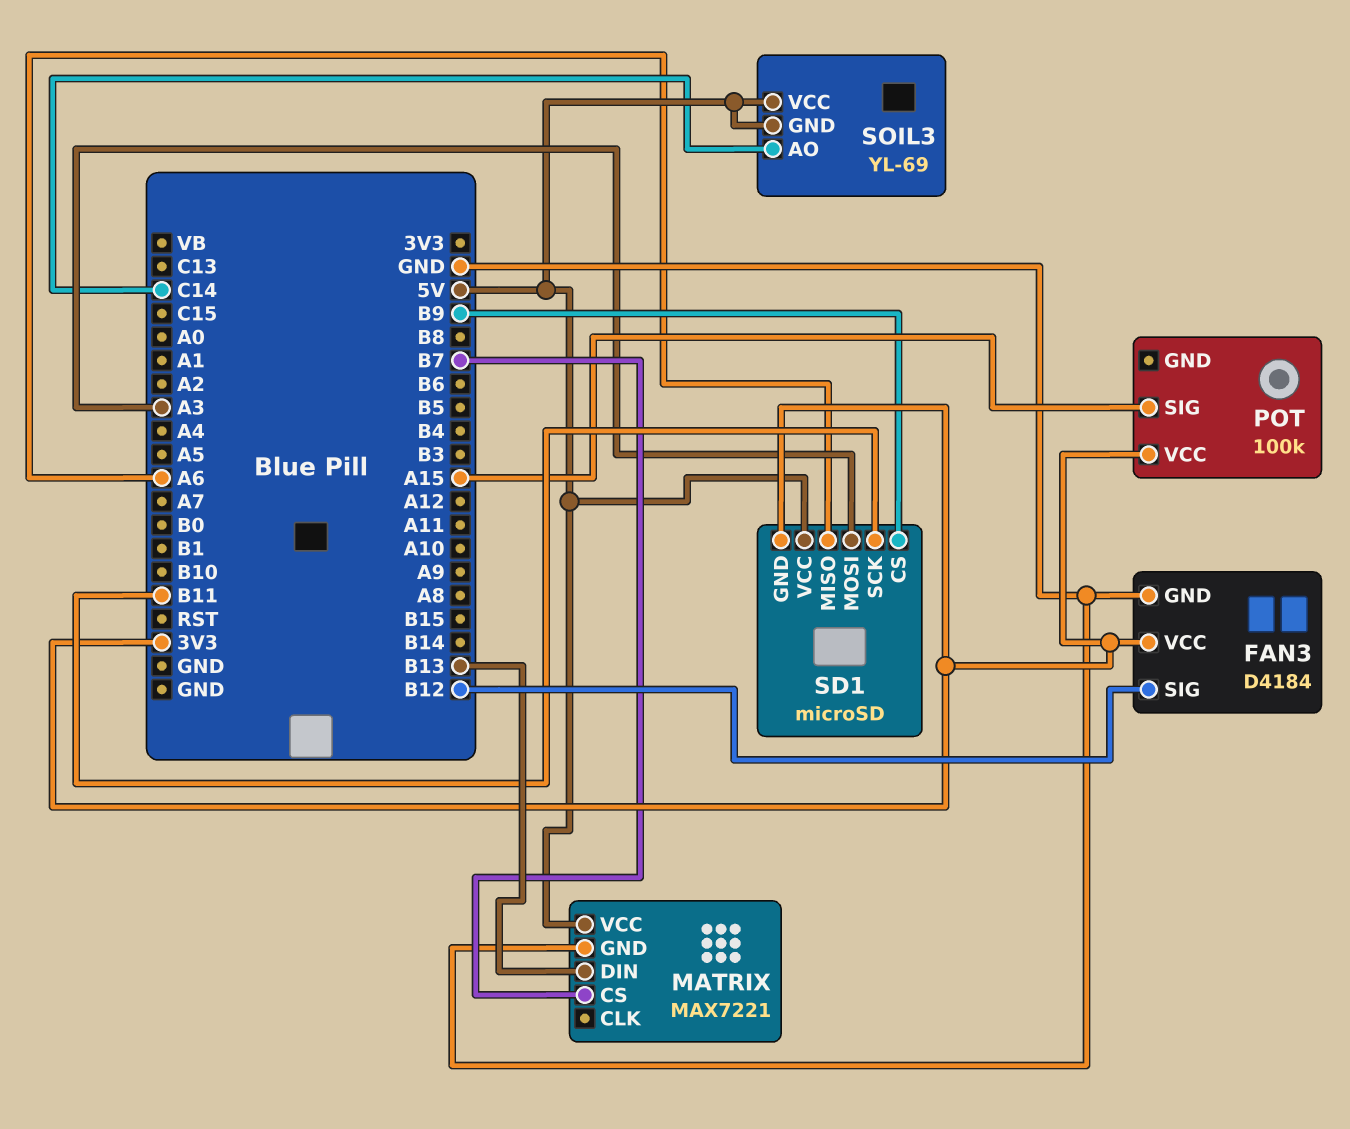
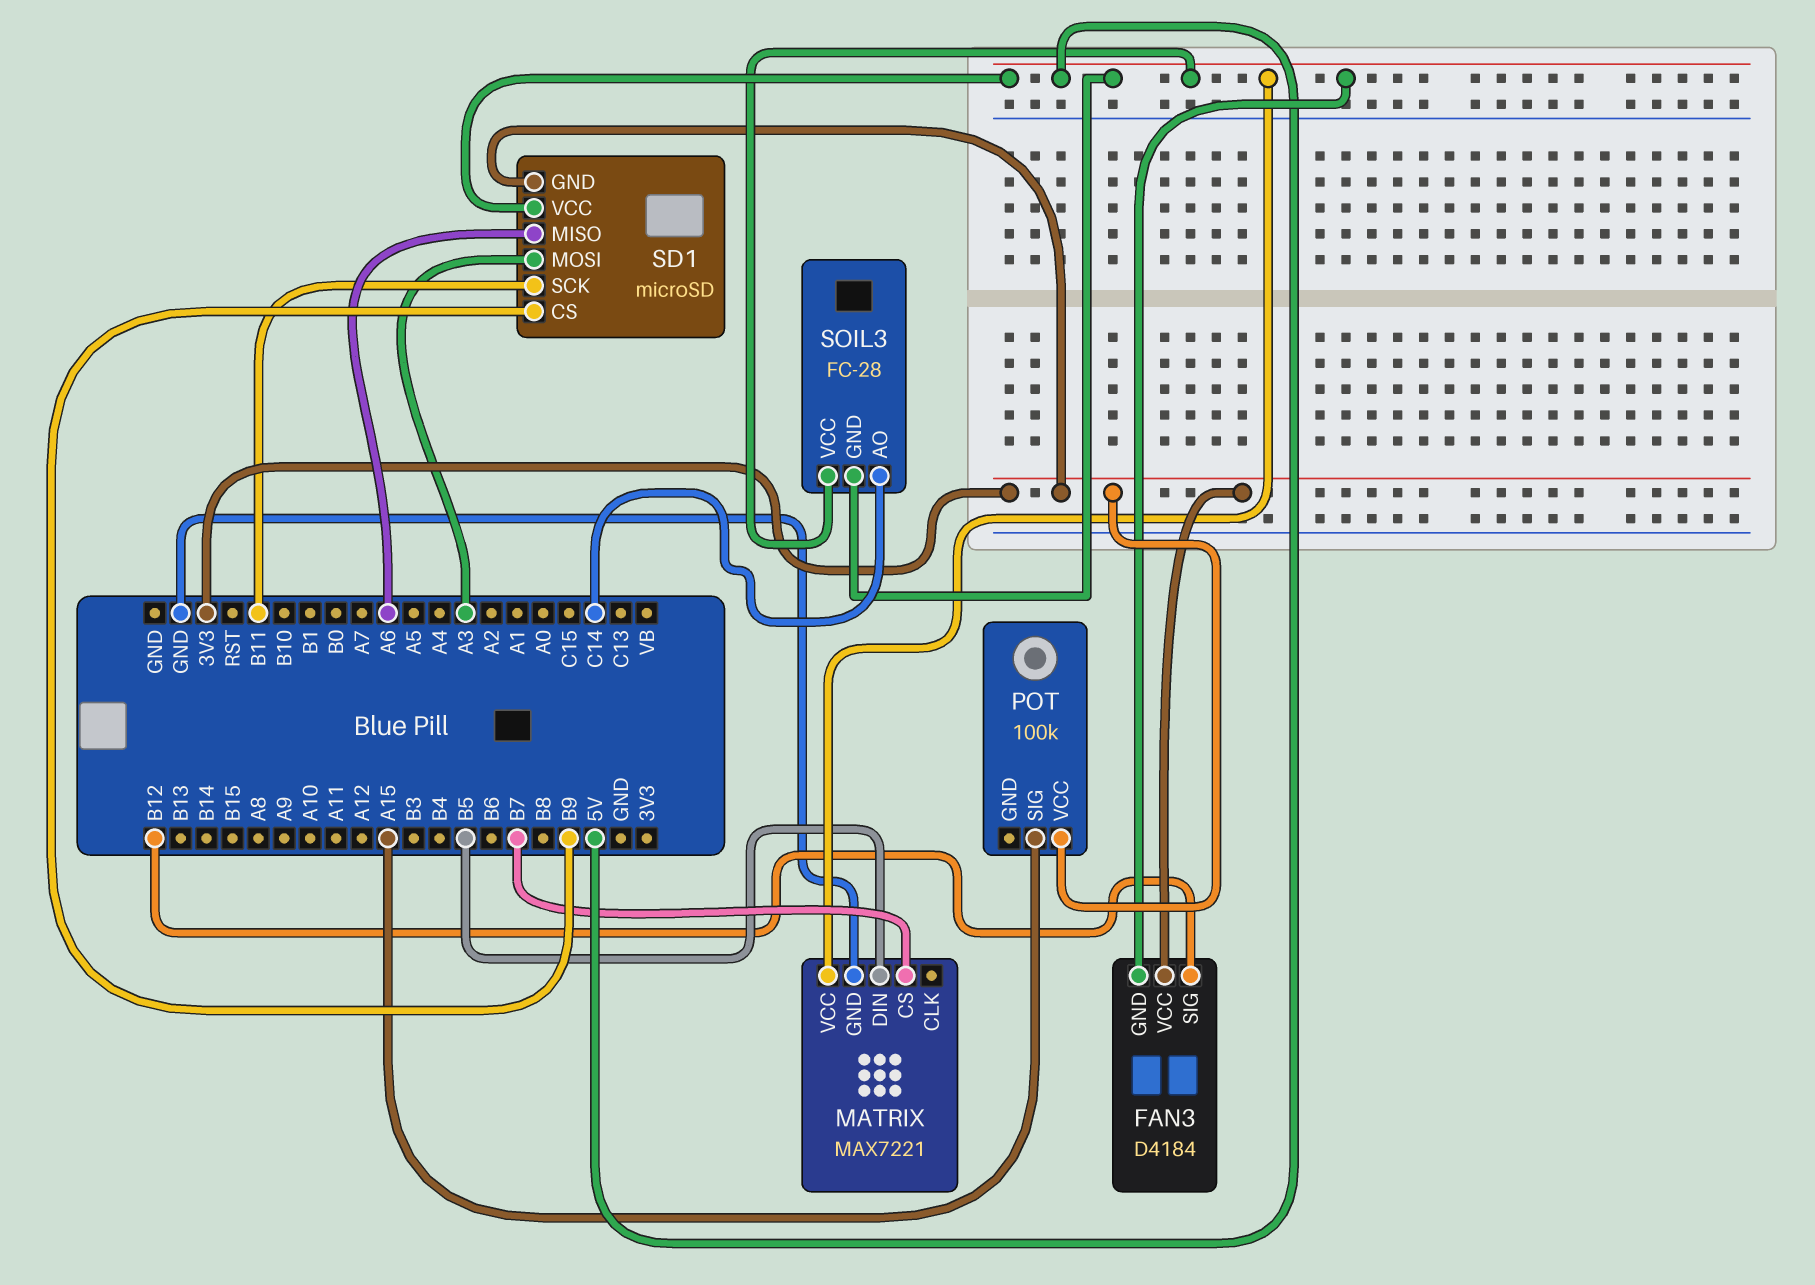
FAN3 pin GND: GND -> 5V
MATRIX pin DIN: B13 -> B5
SOIL3: YL-69 -> FC-28

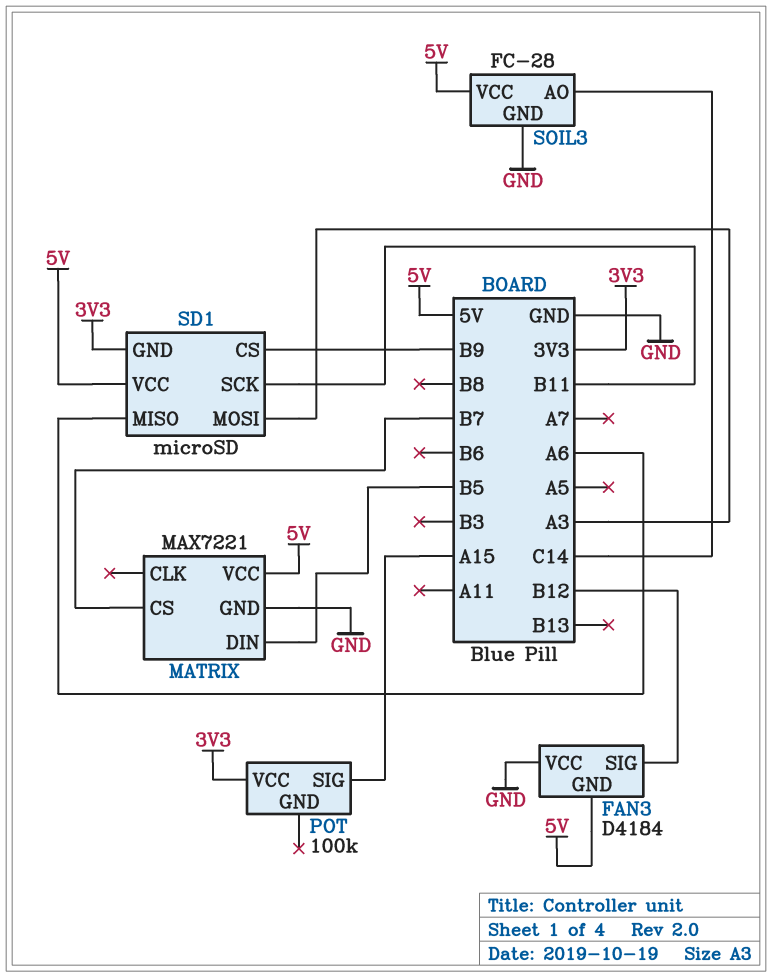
FAN3 pin VCC: 3V3 -> GND
SOIL3 pin GND: 5V -> GND

